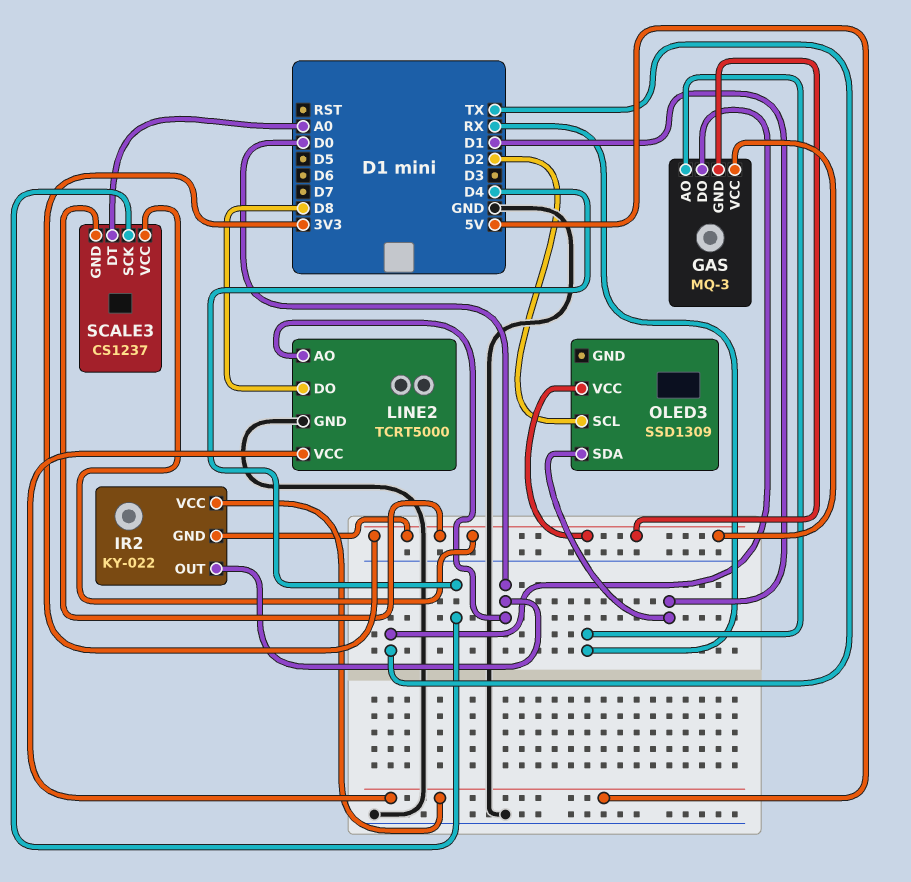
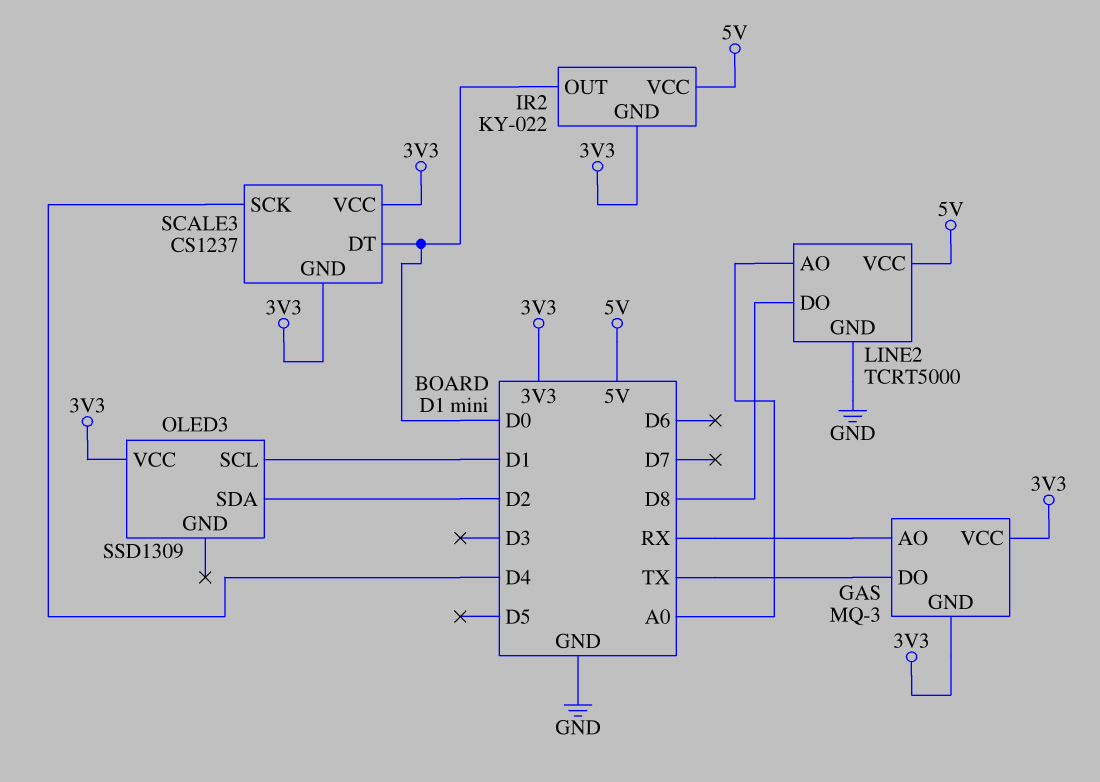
LINE2 pin AO: D0 -> A0
OLED3 pin SCL: D2 -> D1
OLED3 pin SDA: D1 -> D2
SCALE3 pin DT: A0 -> D0

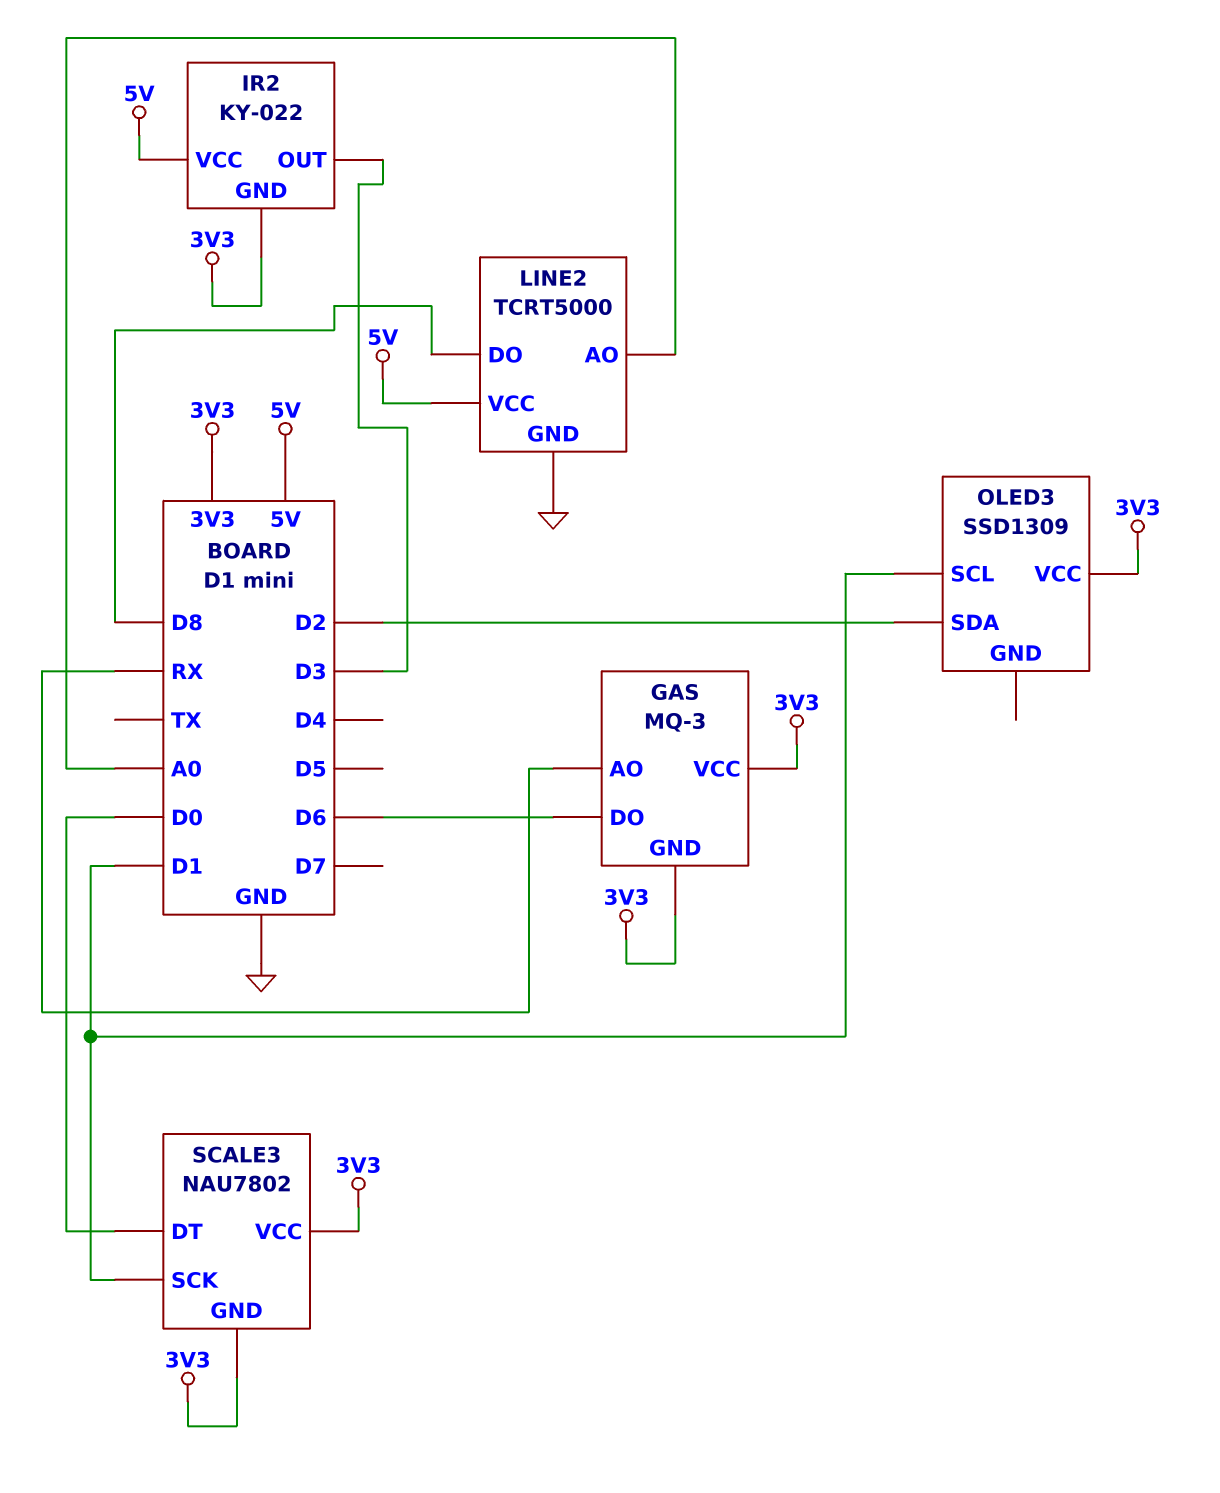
GAS pin DO: TX -> D6
IR2 pin OUT: D0 -> D3
SCALE3: CS1237 -> NAU7802
SCALE3 pin SCK: D4 -> D1

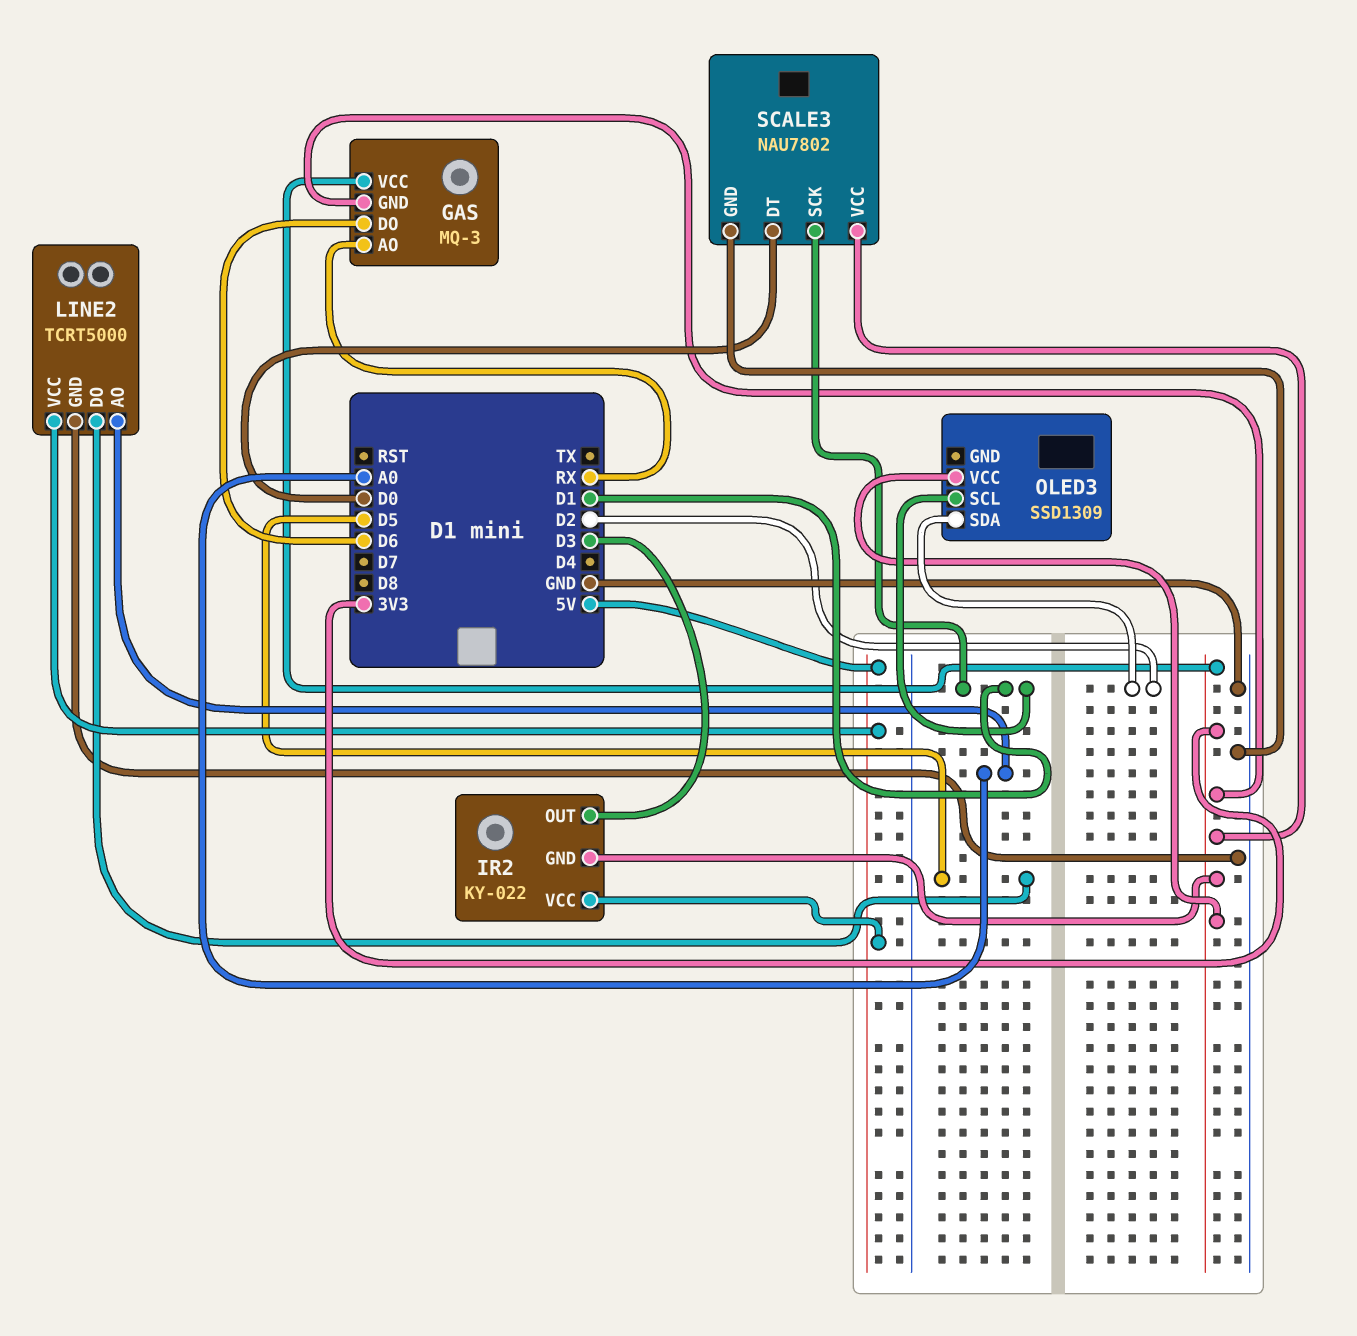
LINE2 pin DO: D8 -> D5
SCALE3 pin GND: 3V3 -> GND

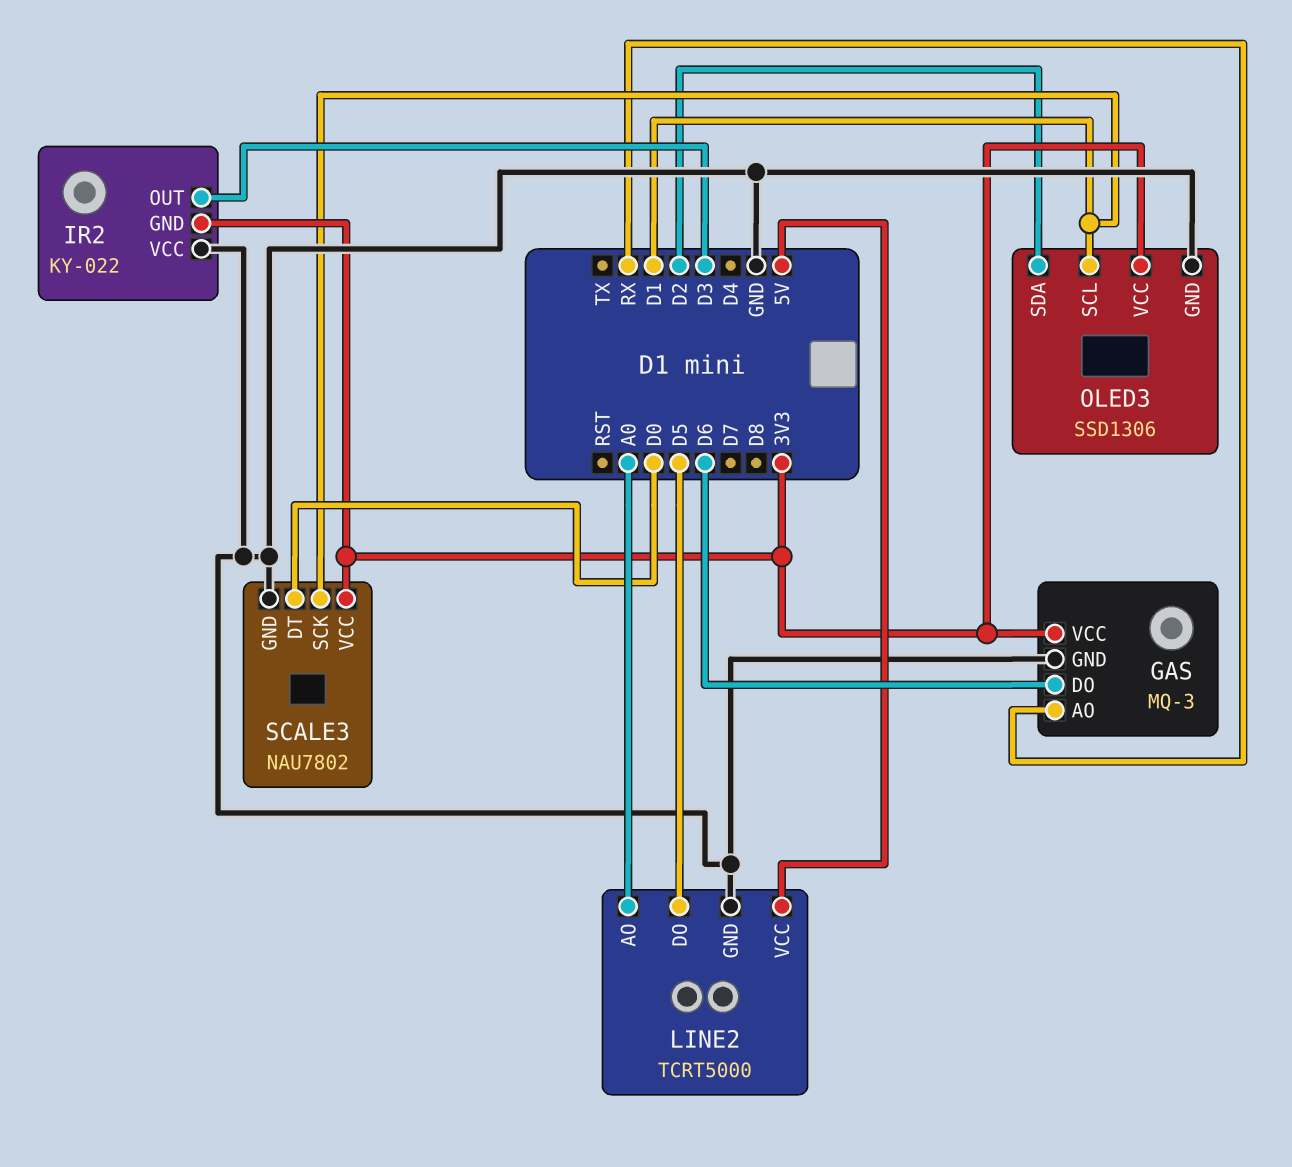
GAS pin GND: 3V3 -> GND
IR2 pin VCC: 5V -> GND
OLED3: SSD1309 -> SSD1306
OLED3 pin GND: none -> GND

